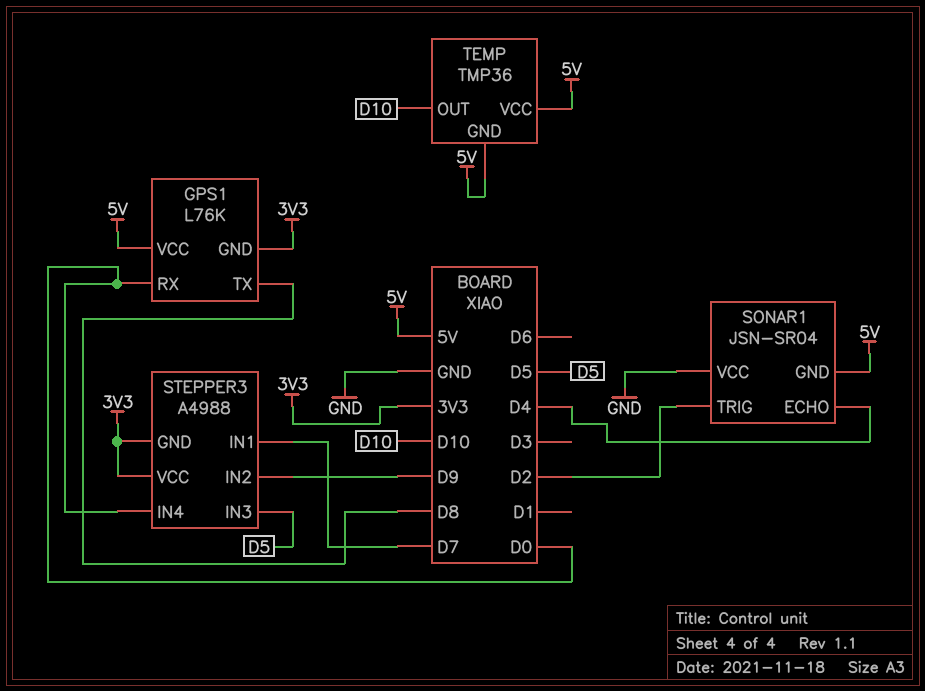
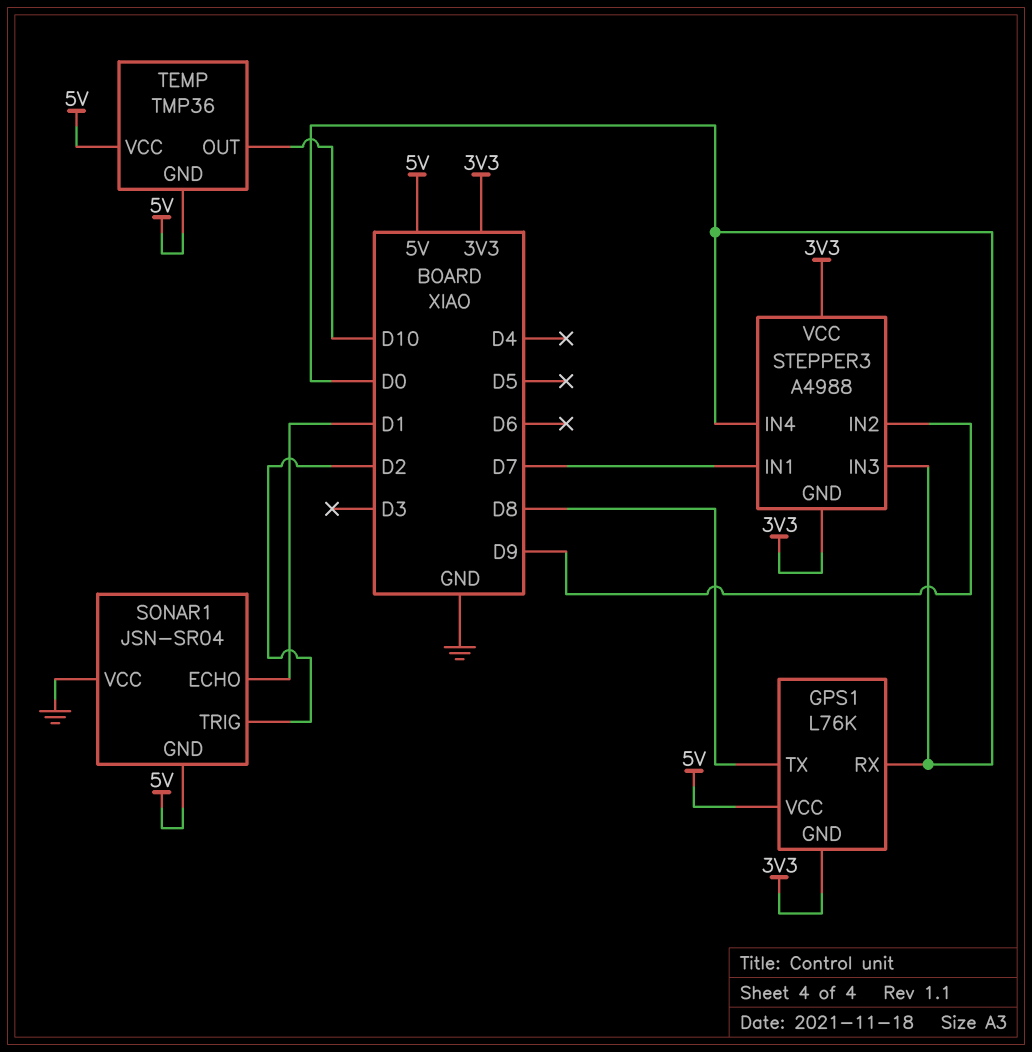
SONAR1 pin ECHO: D4 -> D1
STEPPER3 pin IN3: D5 -> D0

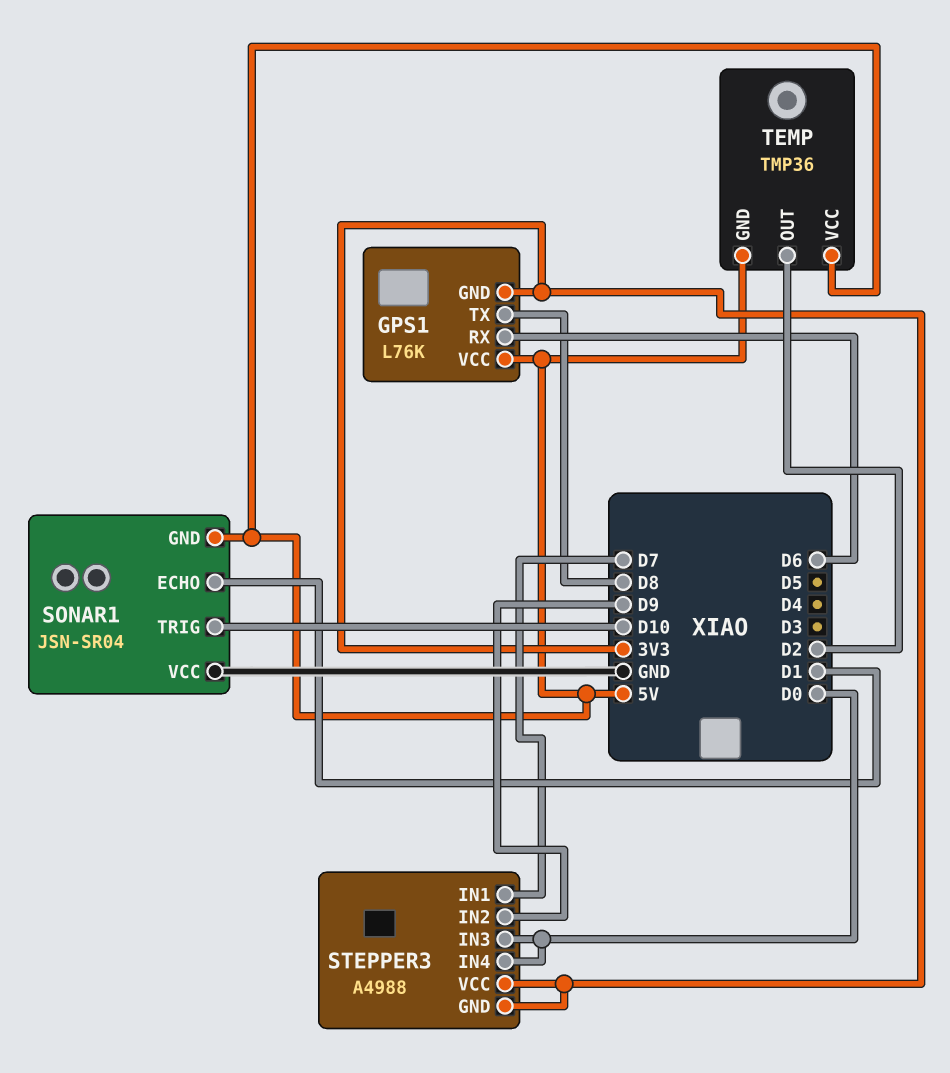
GPS1 pin RX: D0 -> D6
SONAR1 pin TRIG: D2 -> D10
TEMP pin OUT: D10 -> D2

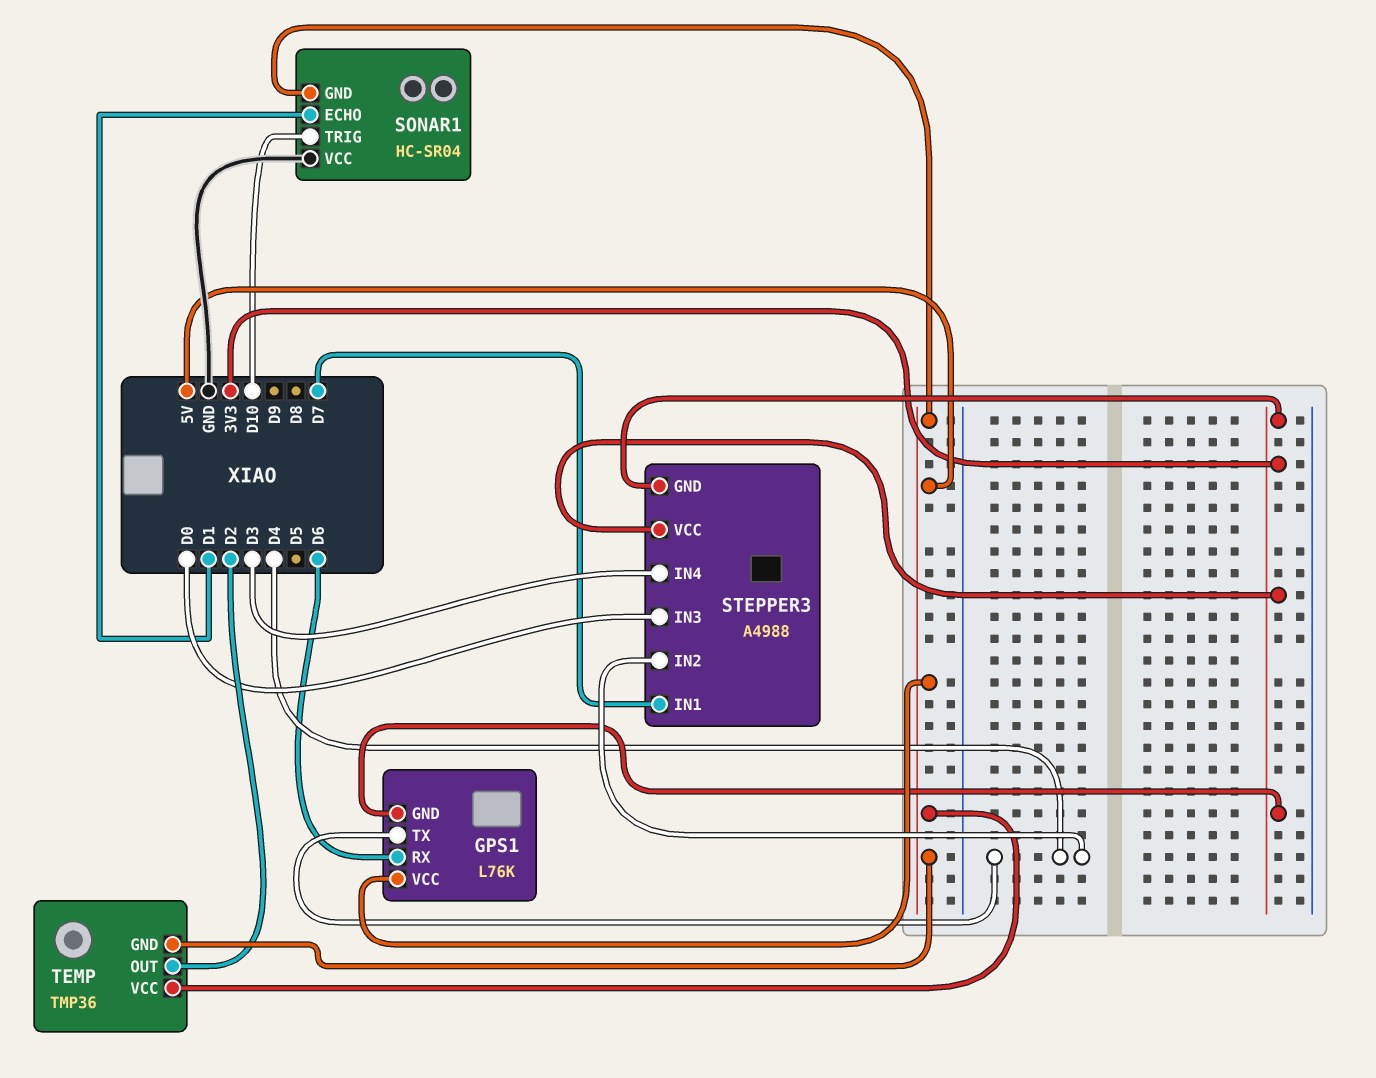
GPS1 pin TX: D8 -> D4
SONAR1: JSN-SR04 -> HC-SR04
STEPPER3 pin IN2: D9 -> D4
STEPPER3 pin IN4: D0 -> D3

